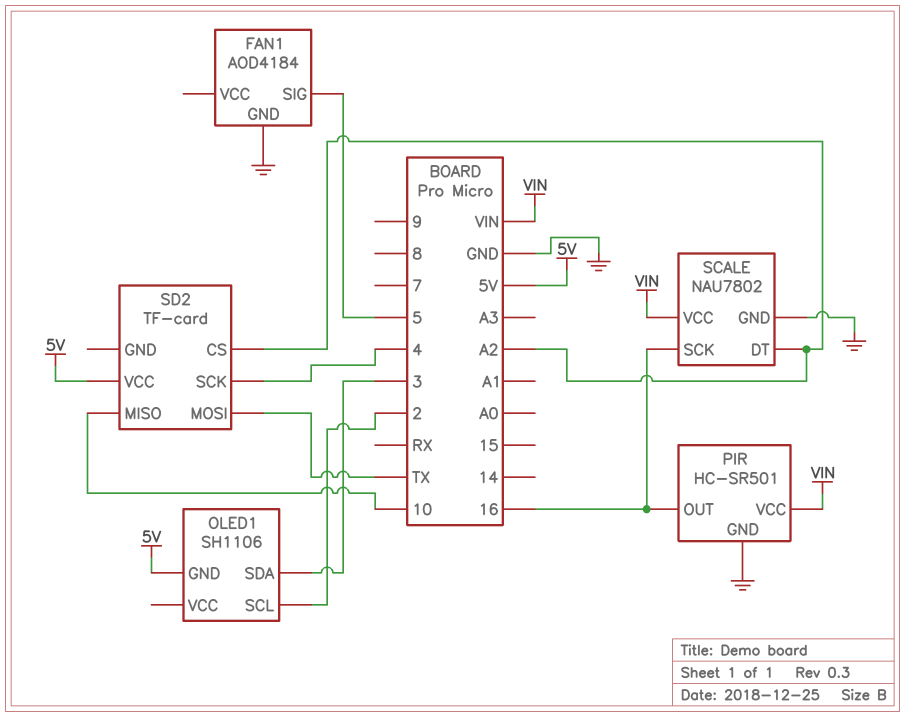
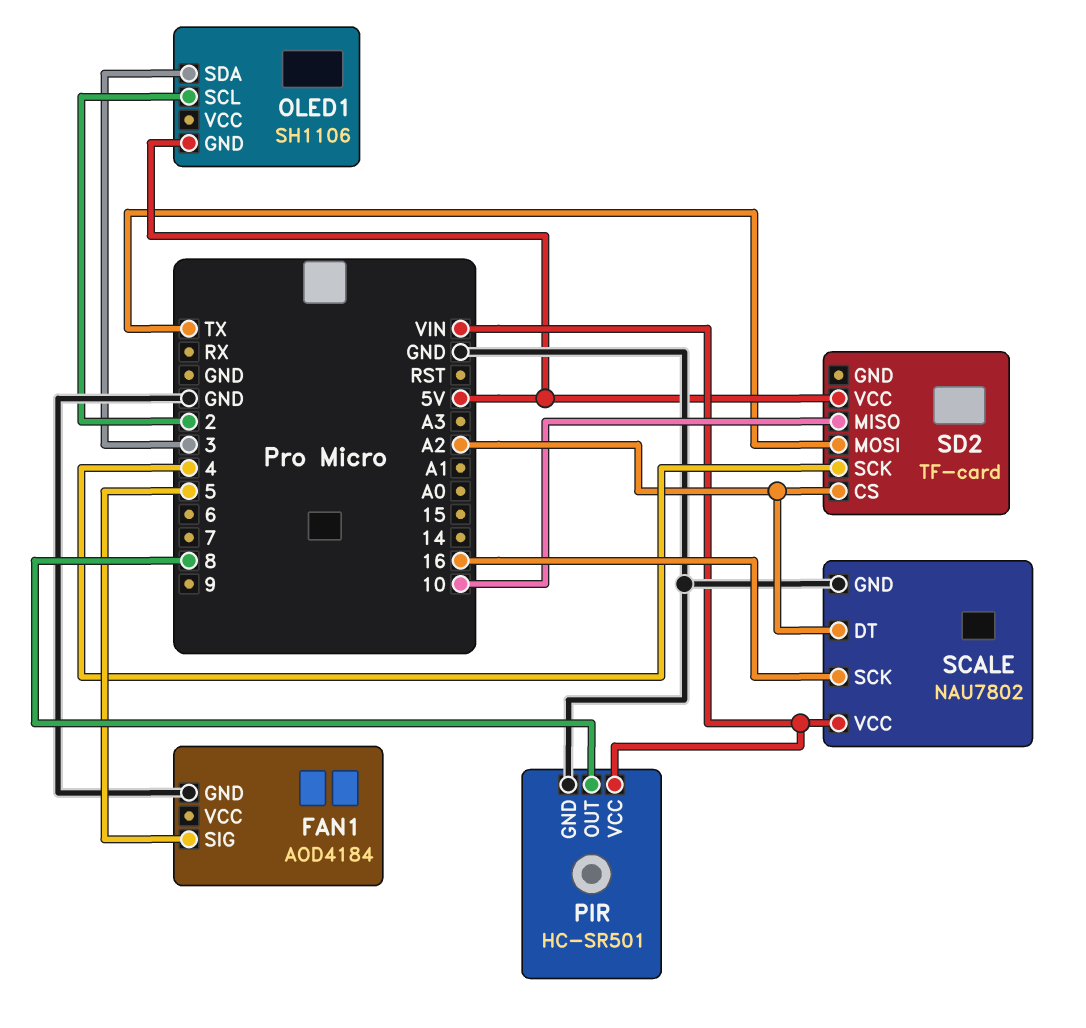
PIR pin OUT: 16 -> 8

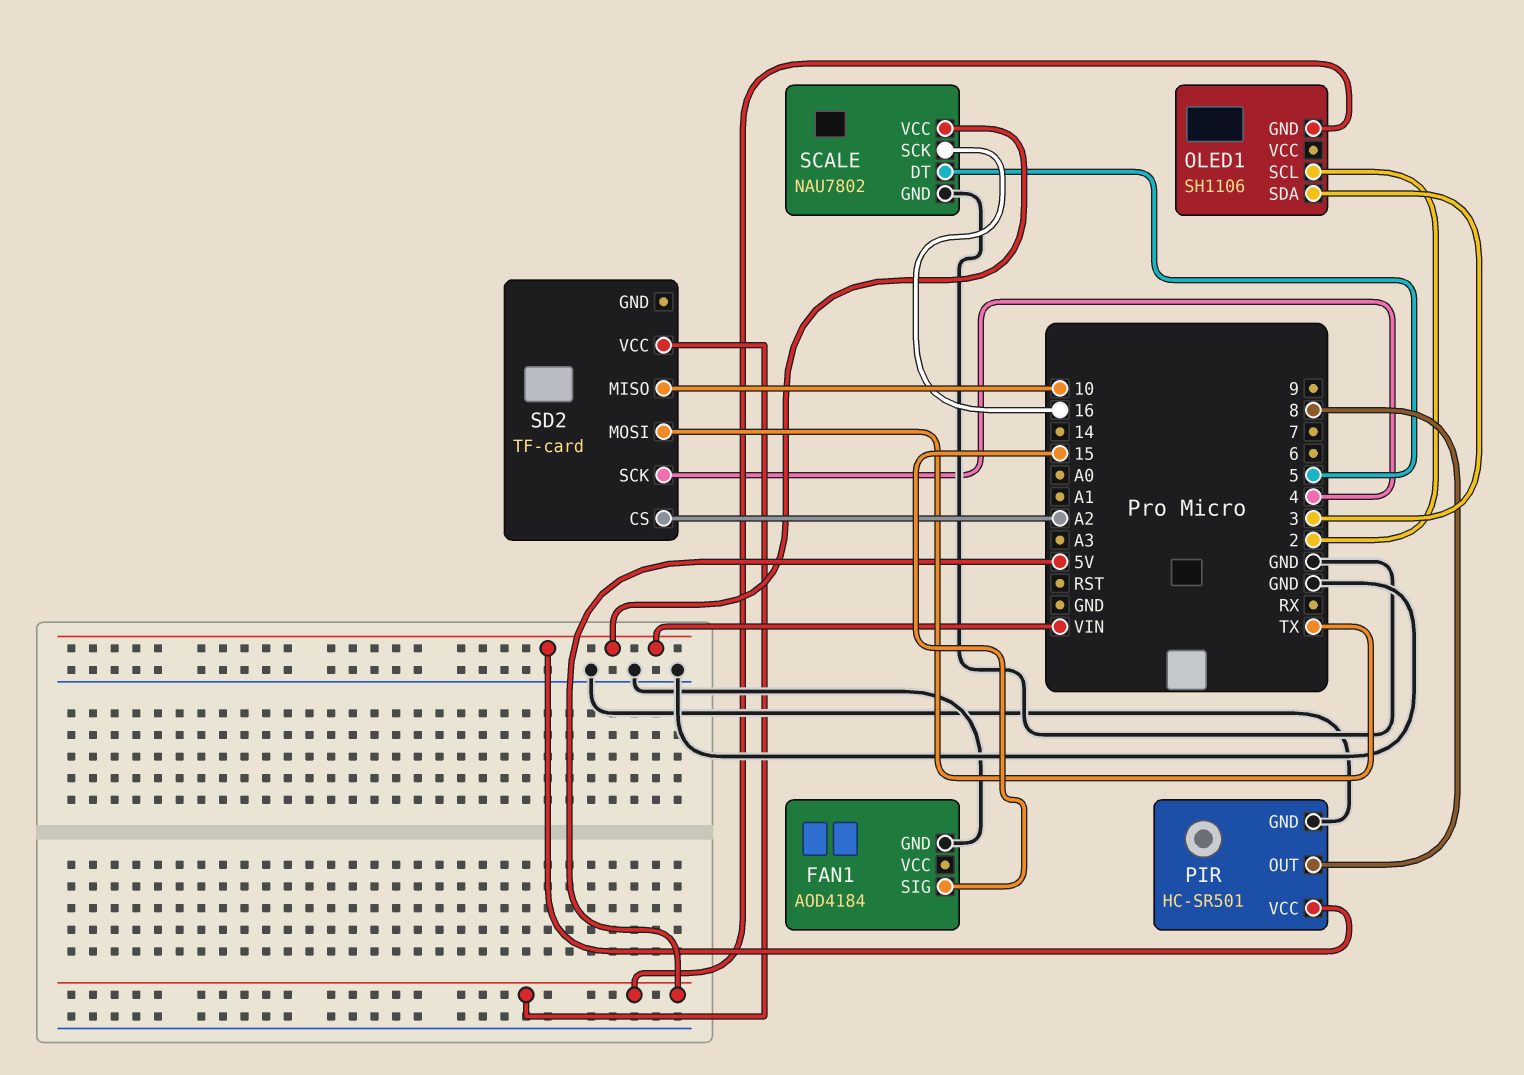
FAN1 pin SIG: 5 -> 15
SCALE pin DT: A2 -> 5

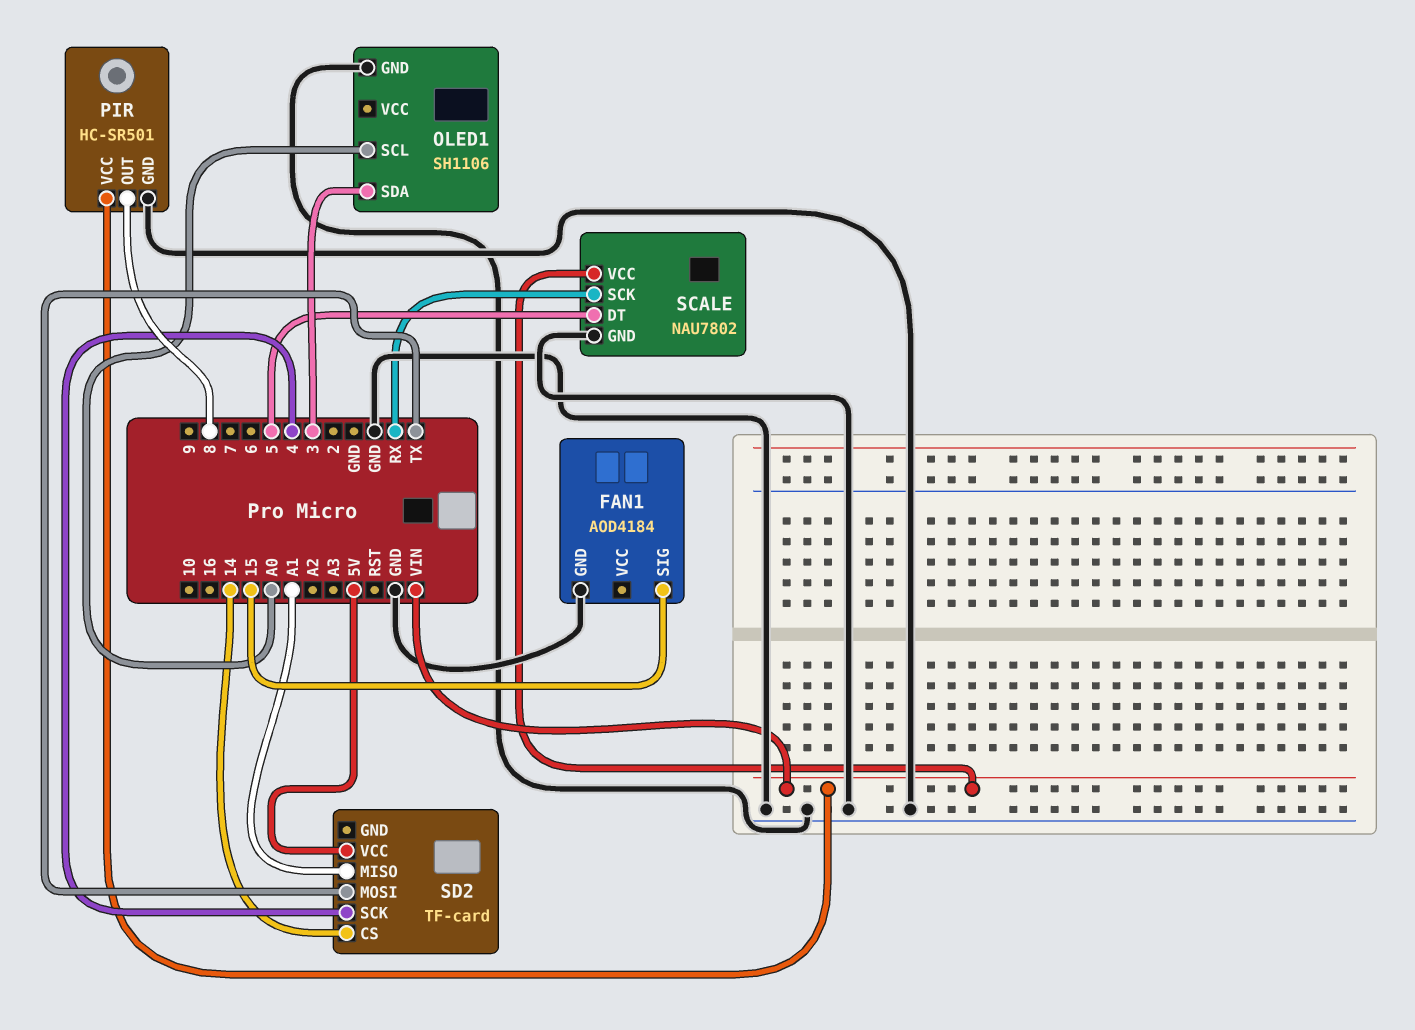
OLED1 pin GND: 5V -> GND
OLED1 pin SCL: 2 -> A0
SCALE pin SCK: 16 -> RX
SD2 pin CS: A2 -> 14
SD2 pin MISO: 10 -> A1

